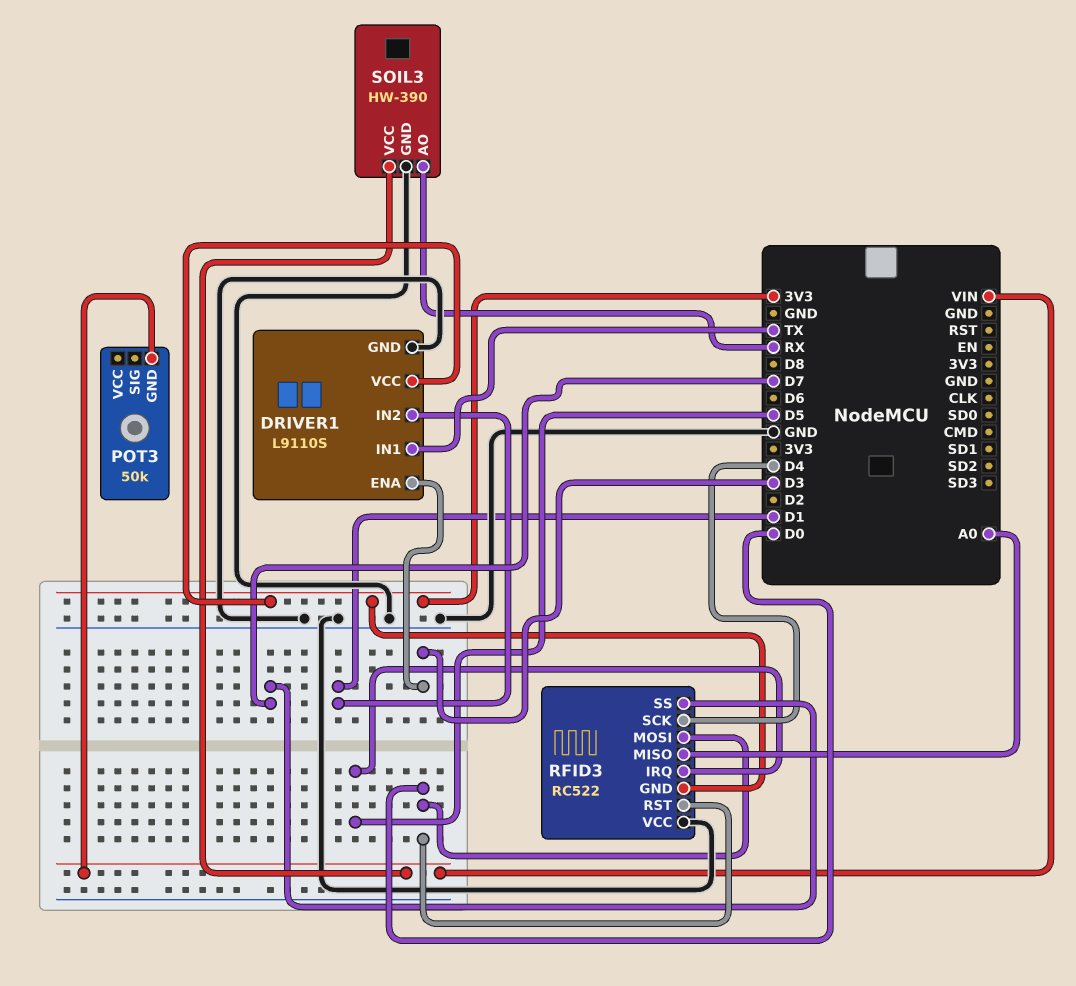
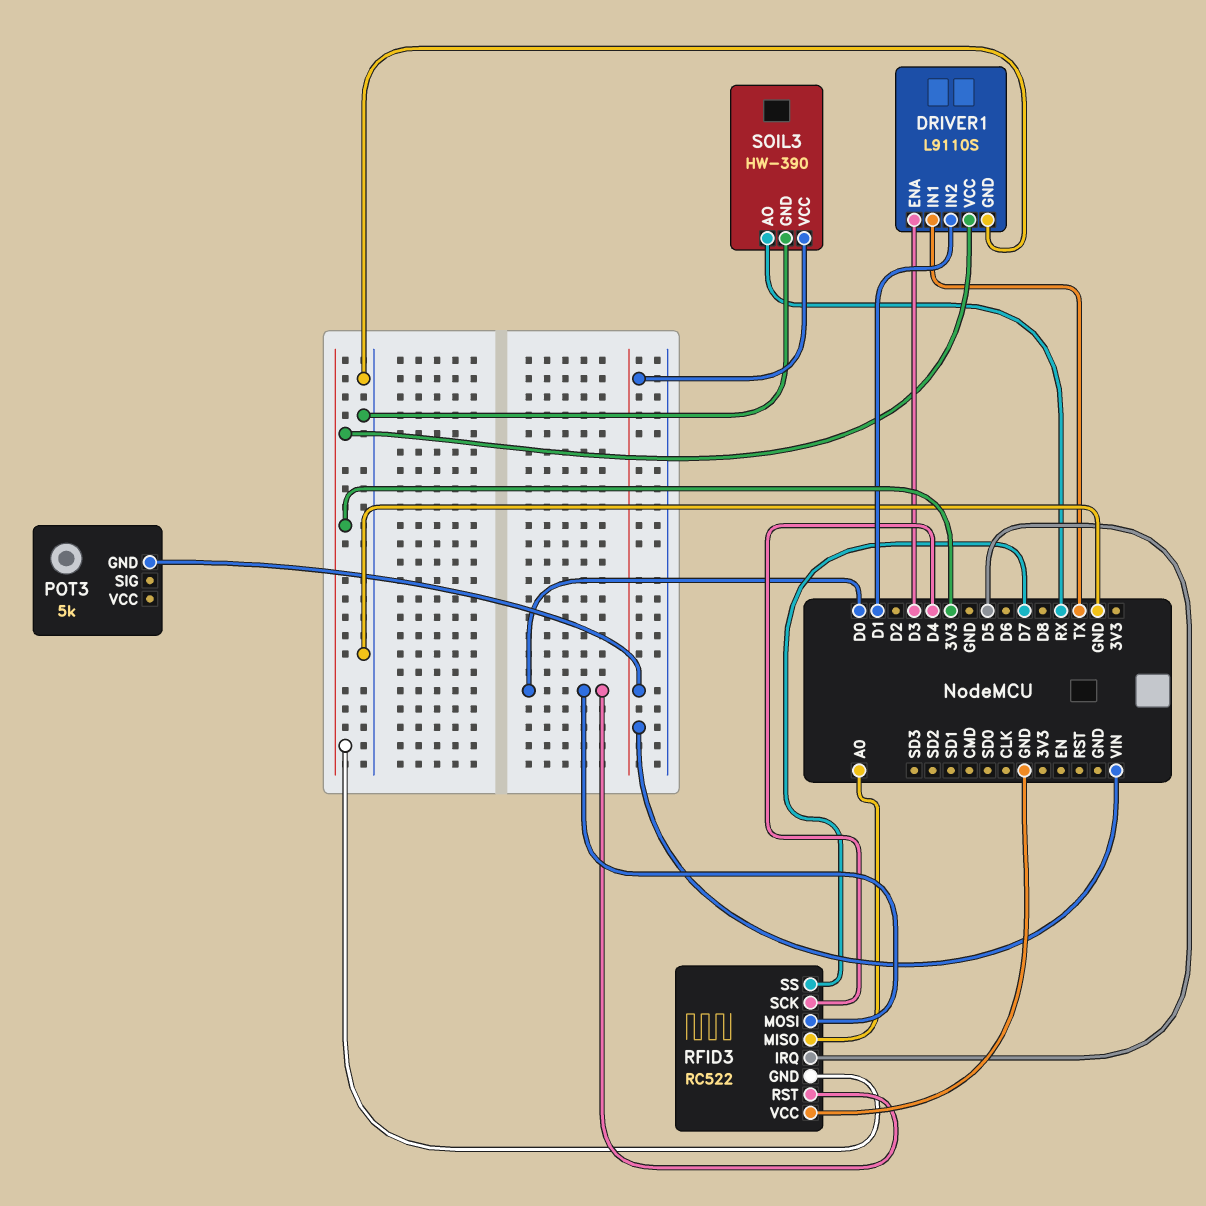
POT3: 50k -> 5k

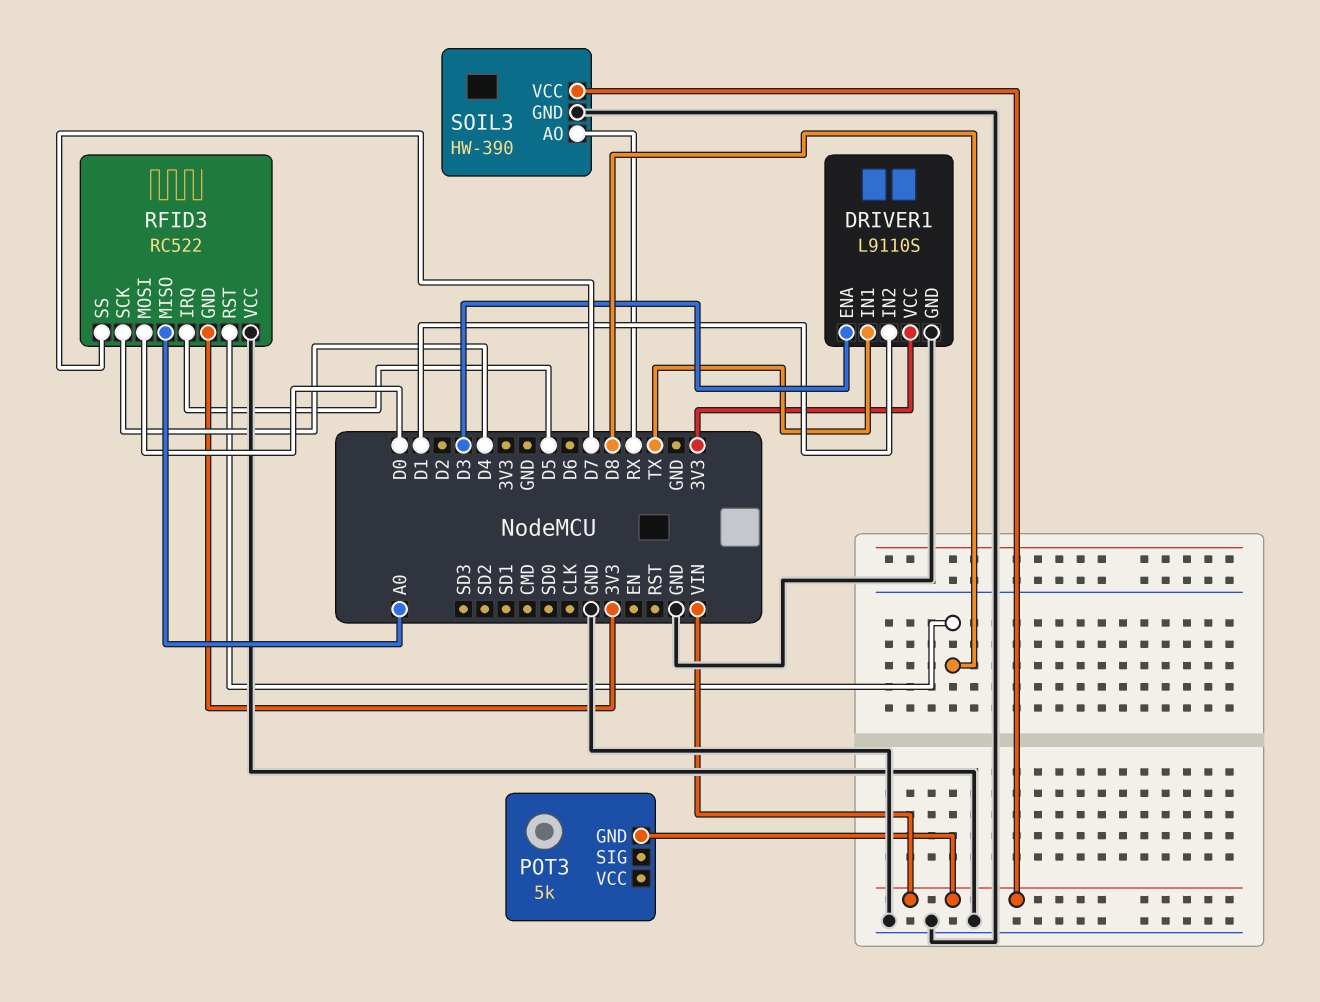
RFID3 pin RST: D0 -> D8

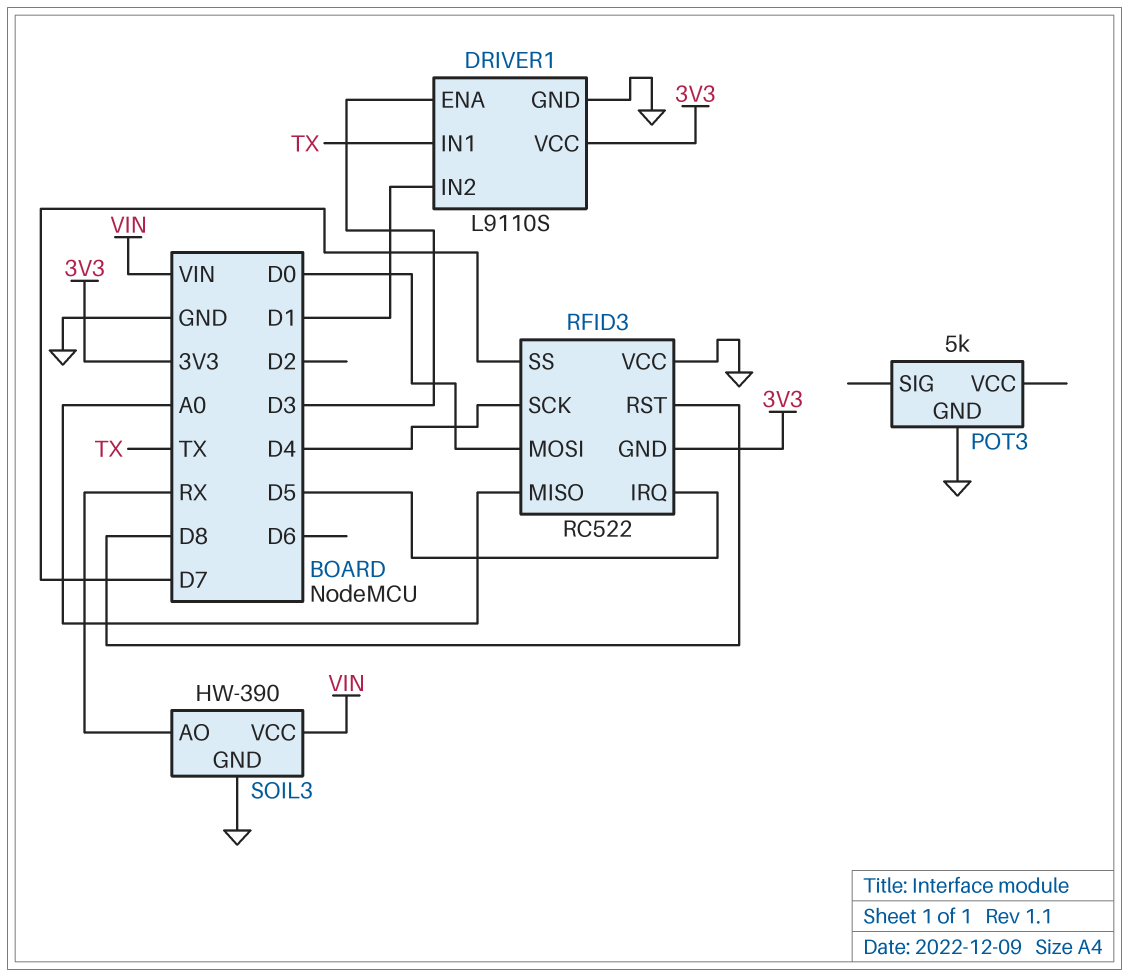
POT3 pin GND: VIN -> GND

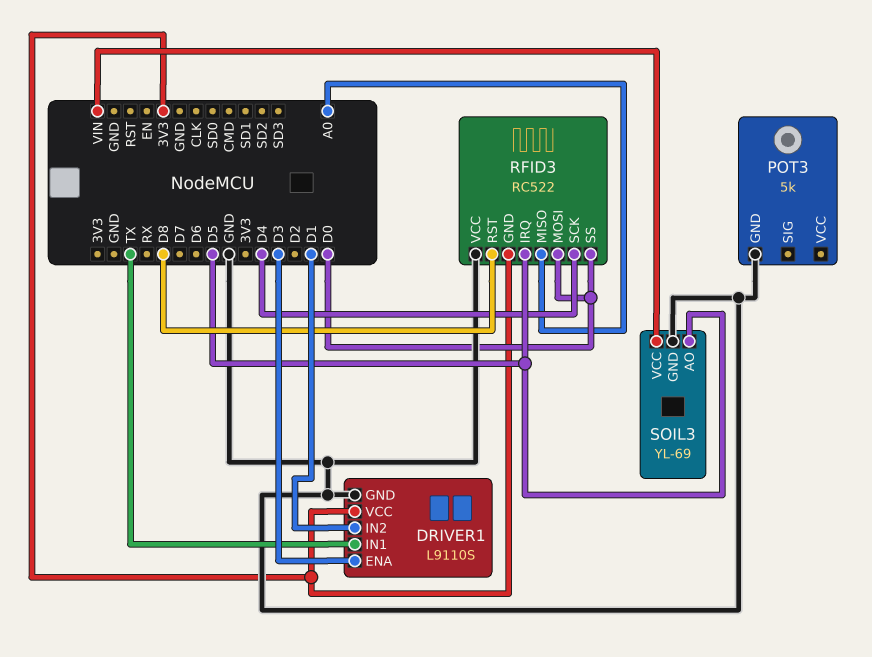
RFID3 pin SS: D7 -> D0
SOIL3: HW-390 -> YL-69
SOIL3 pin AO: RX -> D5

